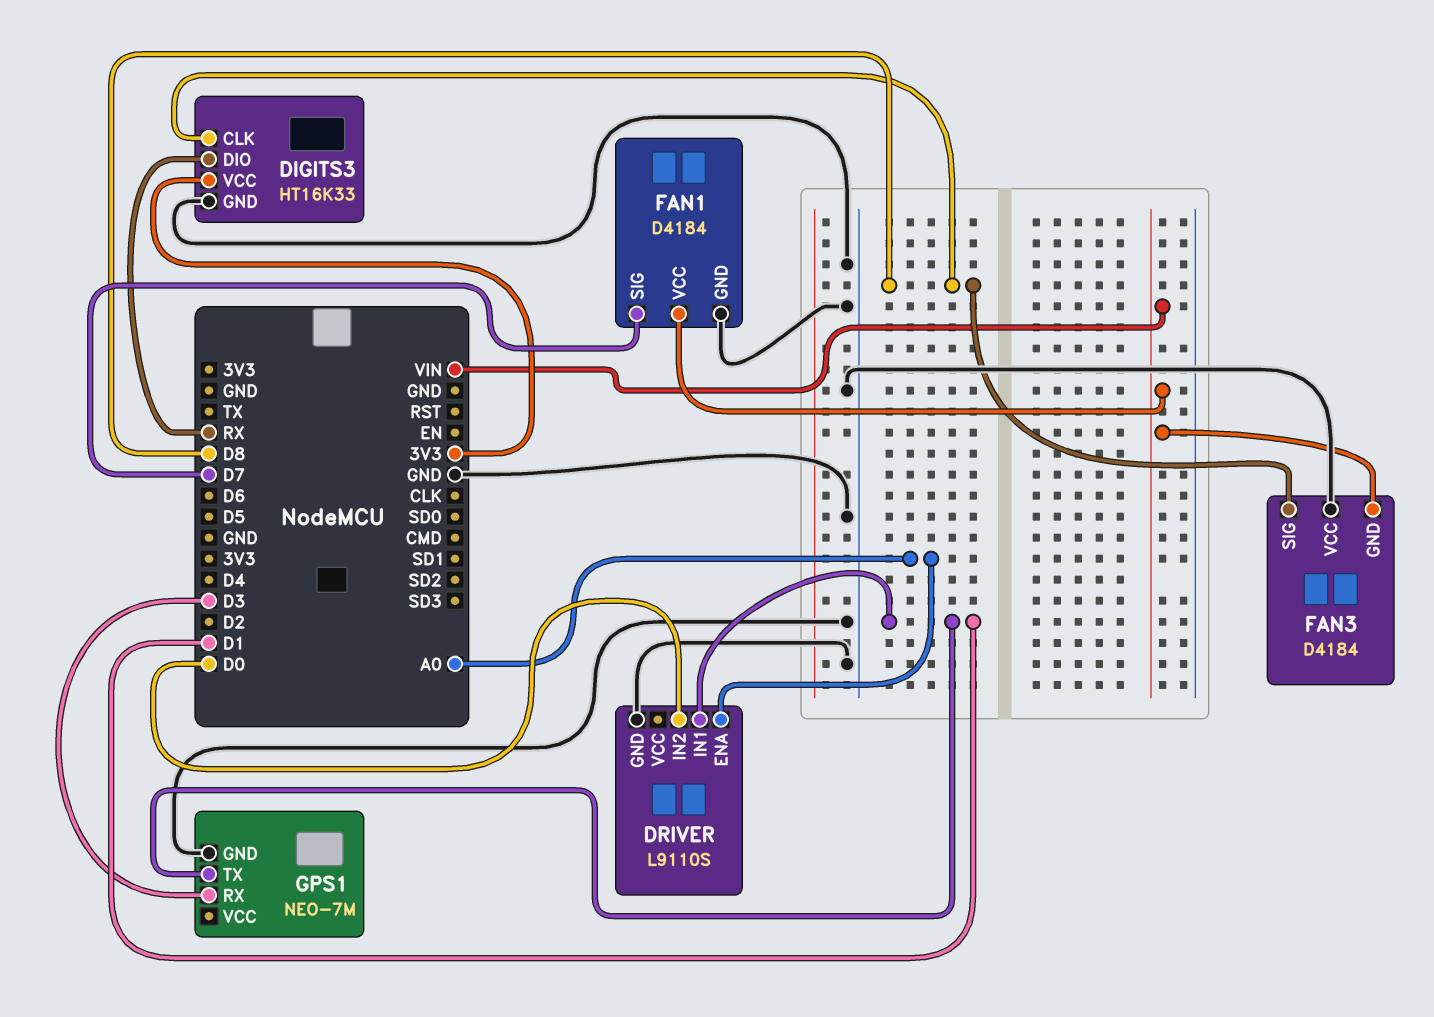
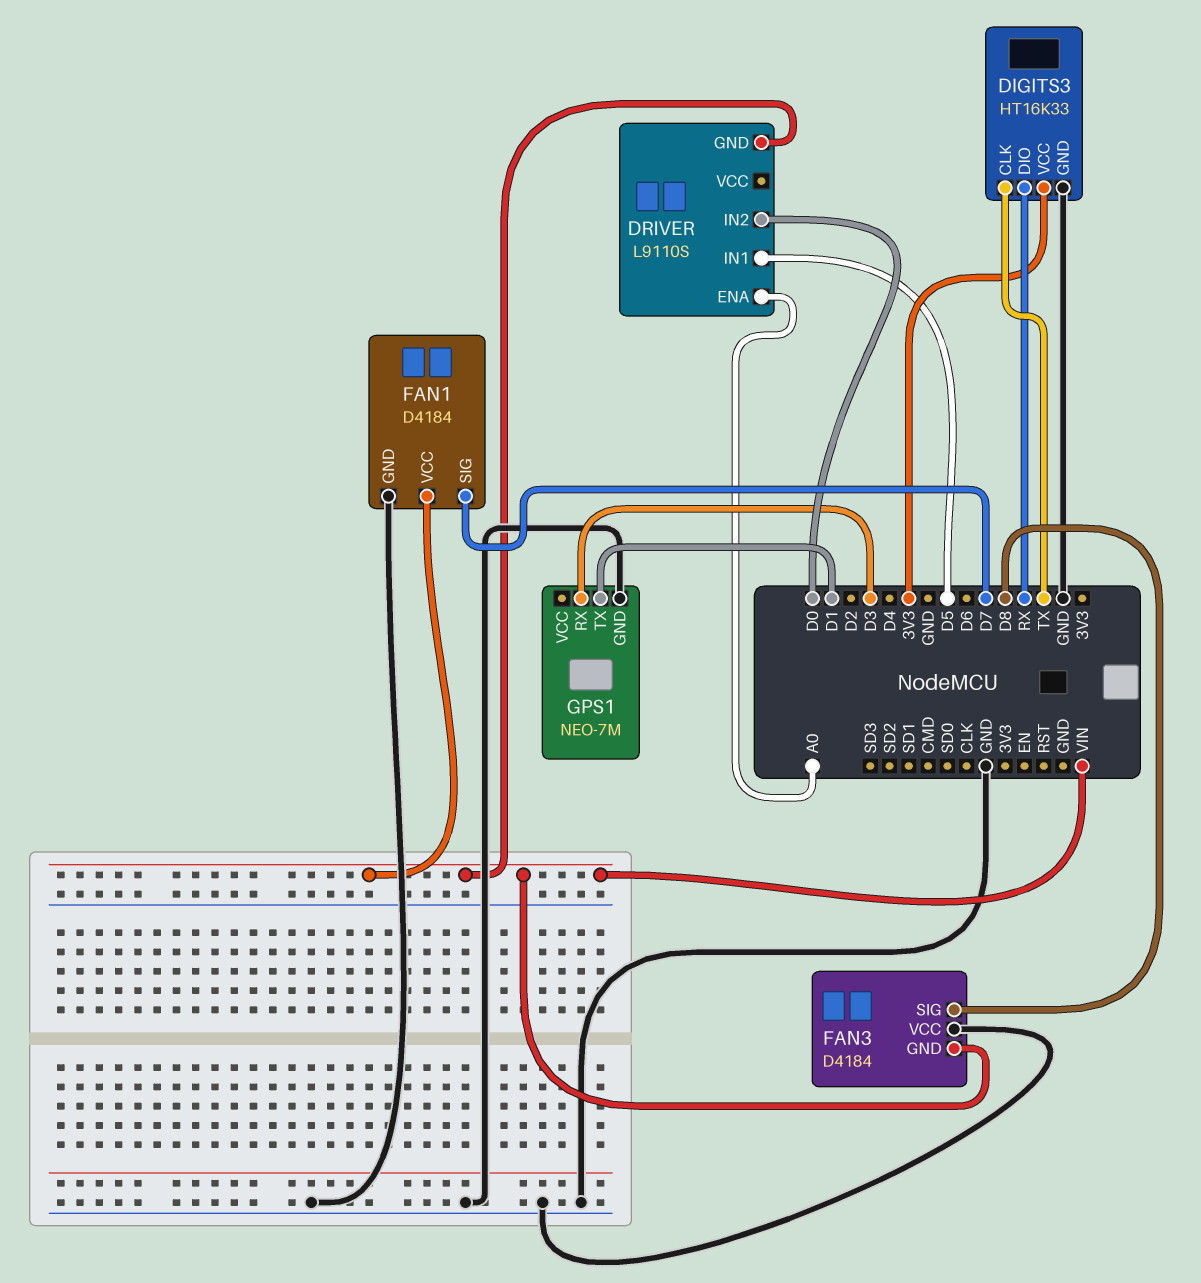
DIGITS3 pin CLK: D8 -> TX
DRIVER pin GND: GND -> VIN
DRIVER pin IN1: D1 -> D5

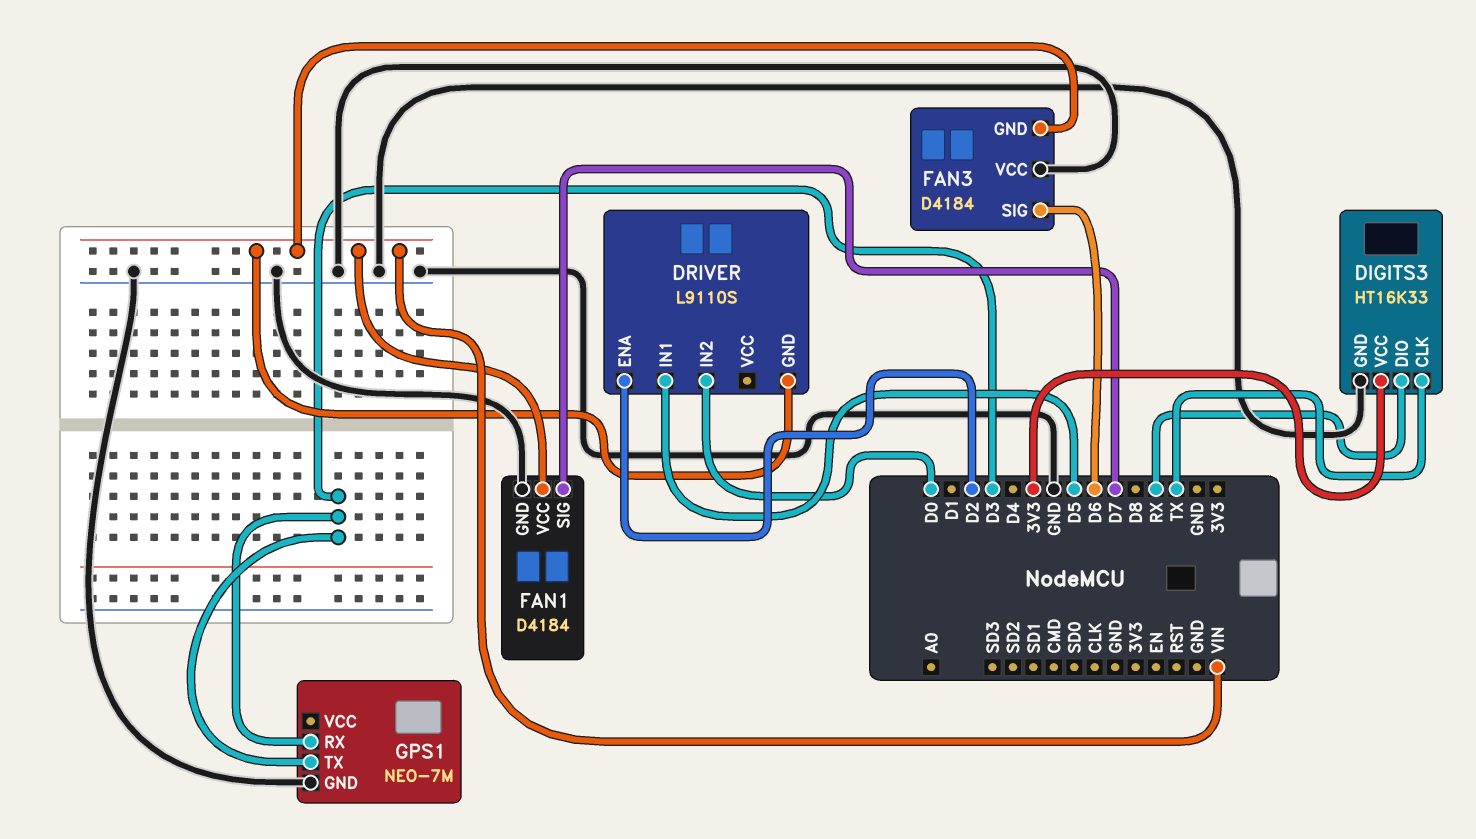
DRIVER pin ENA: A0 -> D2
FAN3 pin SIG: D8 -> D6
GPS1 pin TX: D1 -> D3

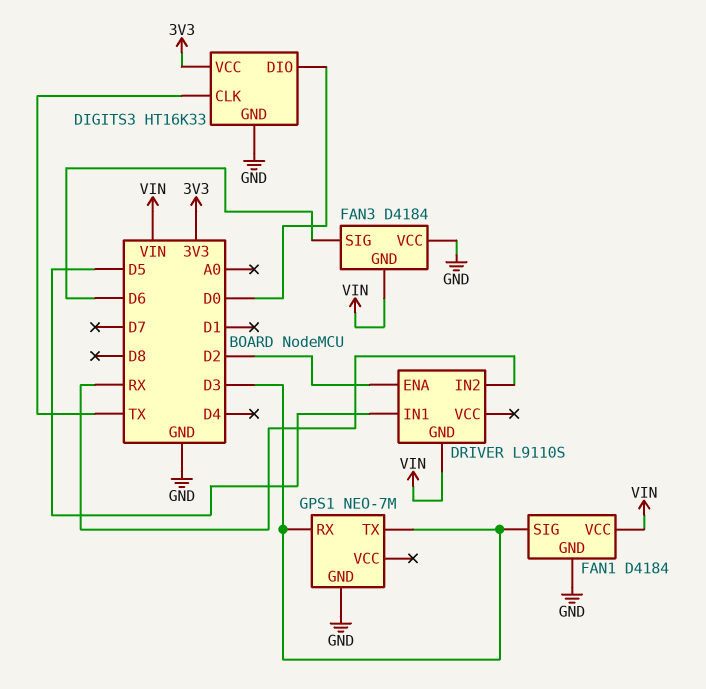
DIGITS3 pin DIO: RX -> D0
DRIVER pin IN2: D0 -> RX
FAN1 pin SIG: D7 -> D3

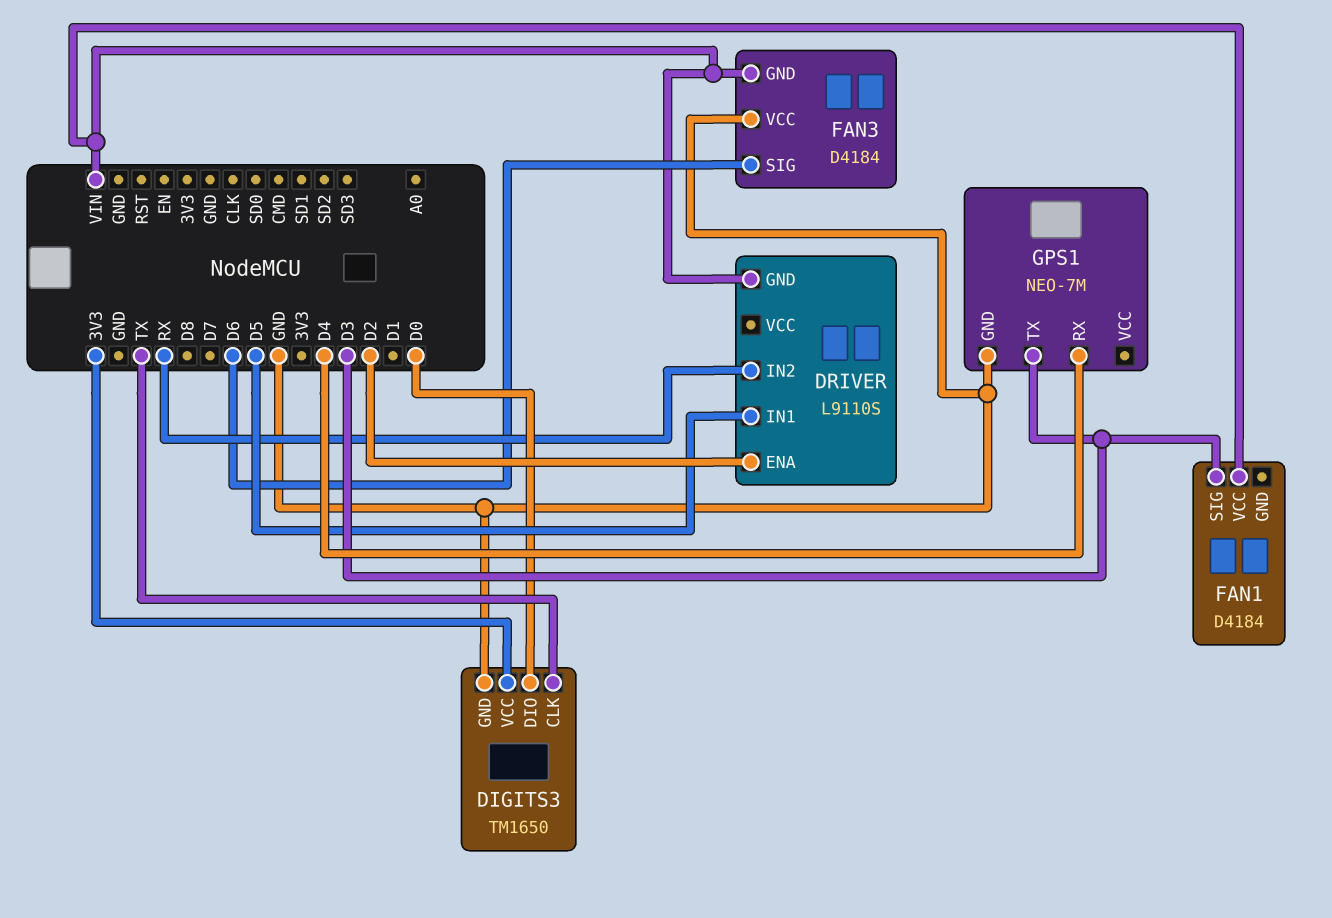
DIGITS3: HT16K33 -> TM1650
FAN1 pin GND: GND -> none
GPS1 pin RX: D3 -> D4

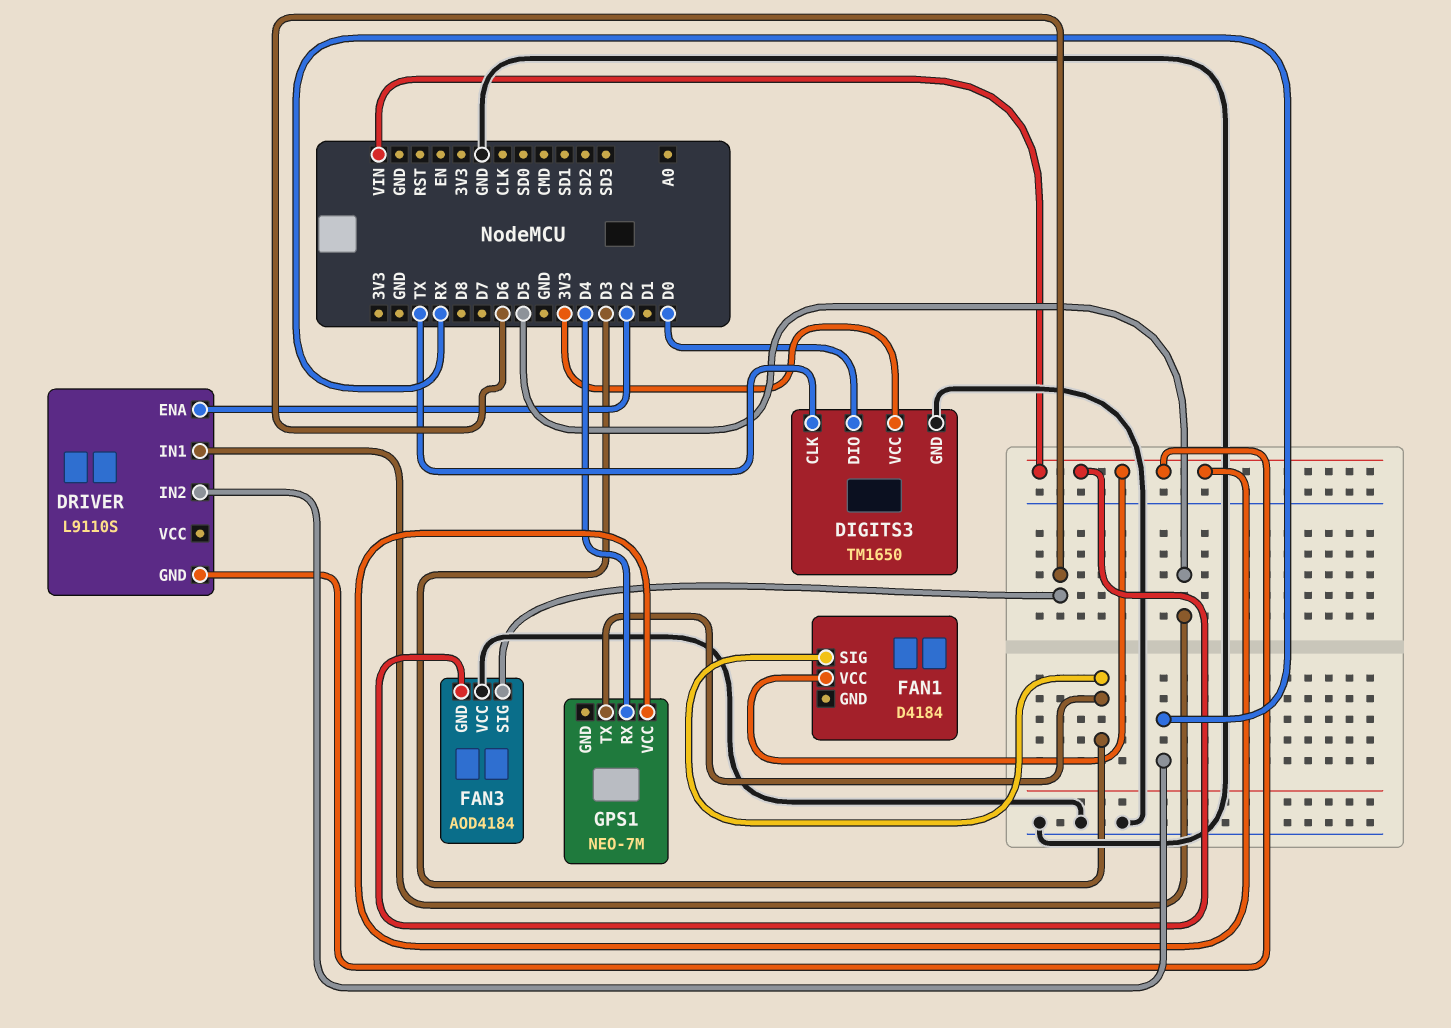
FAN3: D4184 -> AOD4184
GPS1 pin GND: GND -> none
GPS1 pin VCC: none -> VIN

